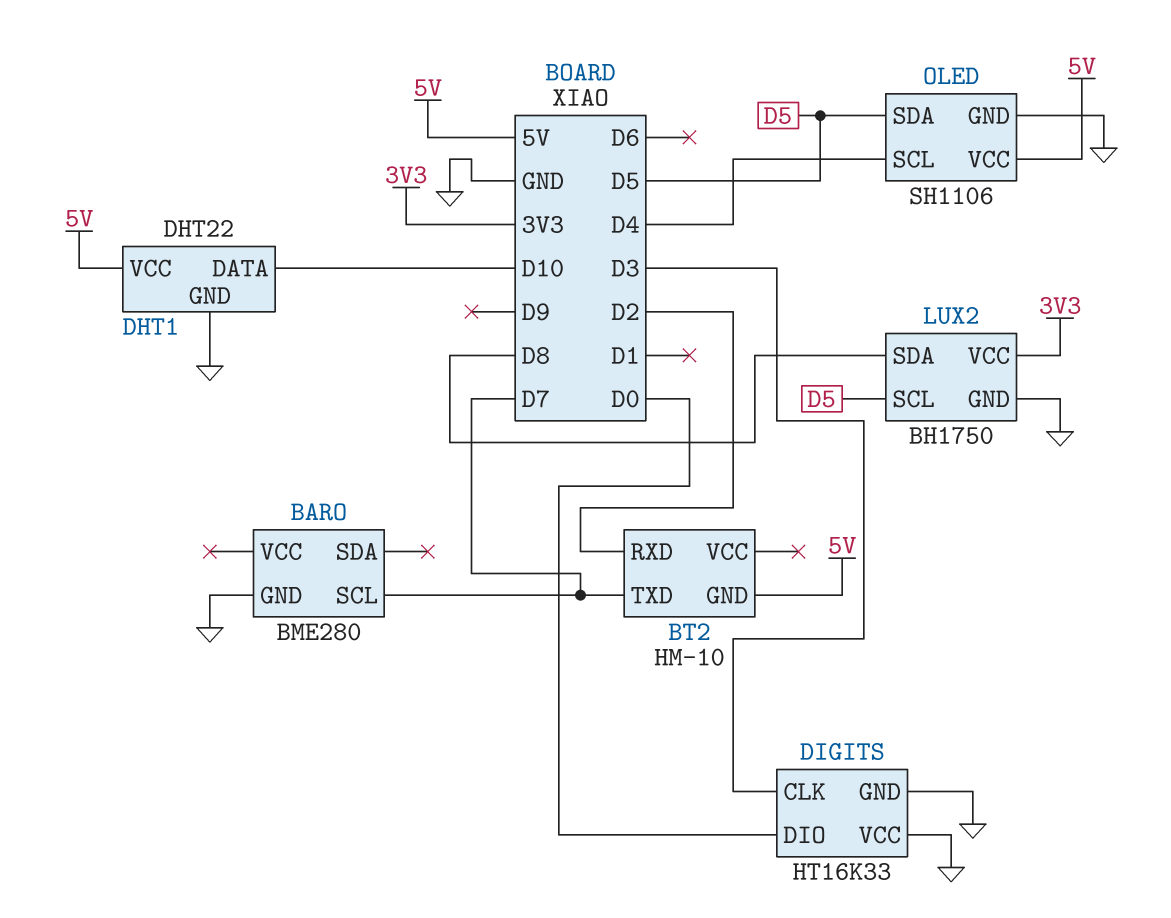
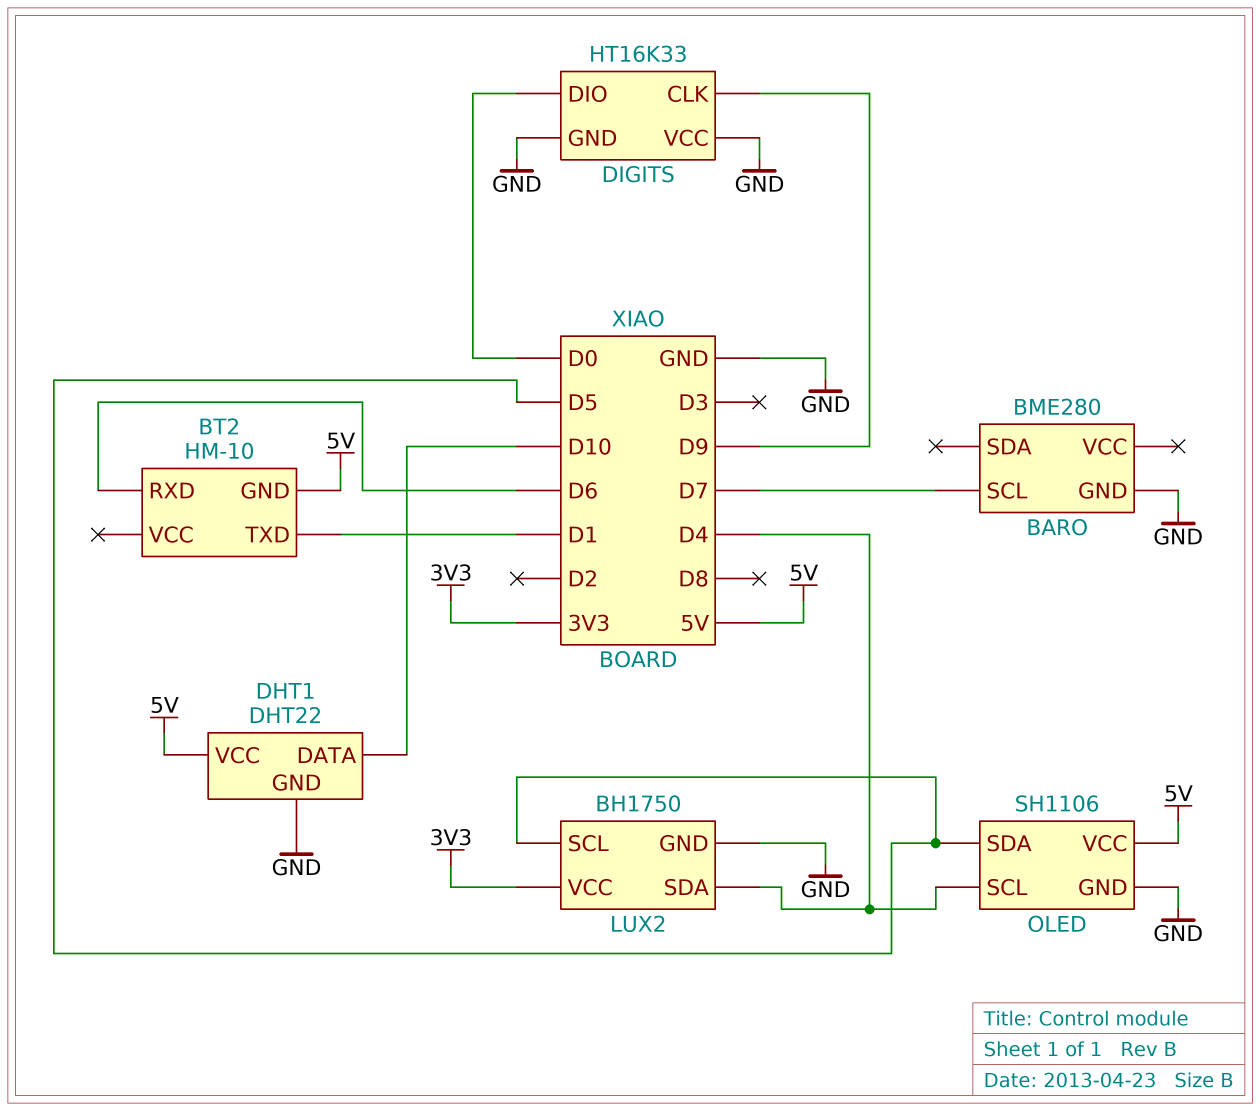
BT2 pin RXD: D2 -> D6
BT2 pin TXD: D7 -> D1
DIGITS pin CLK: D3 -> D9
LUX2 pin SDA: D8 -> D4

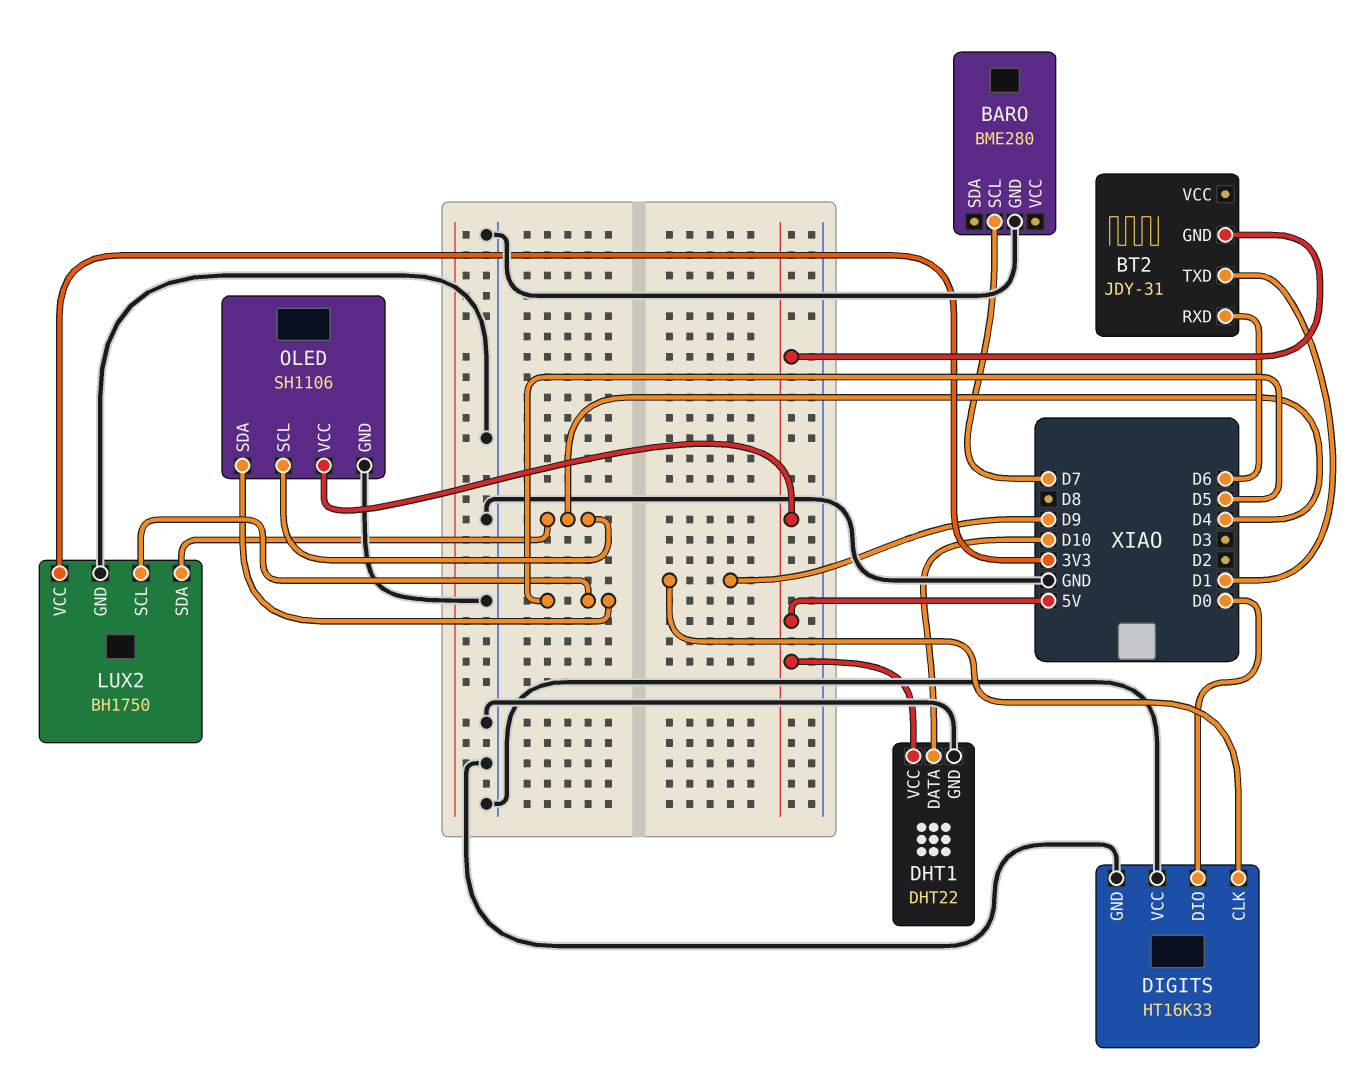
BT2: HM-10 -> JDY-31

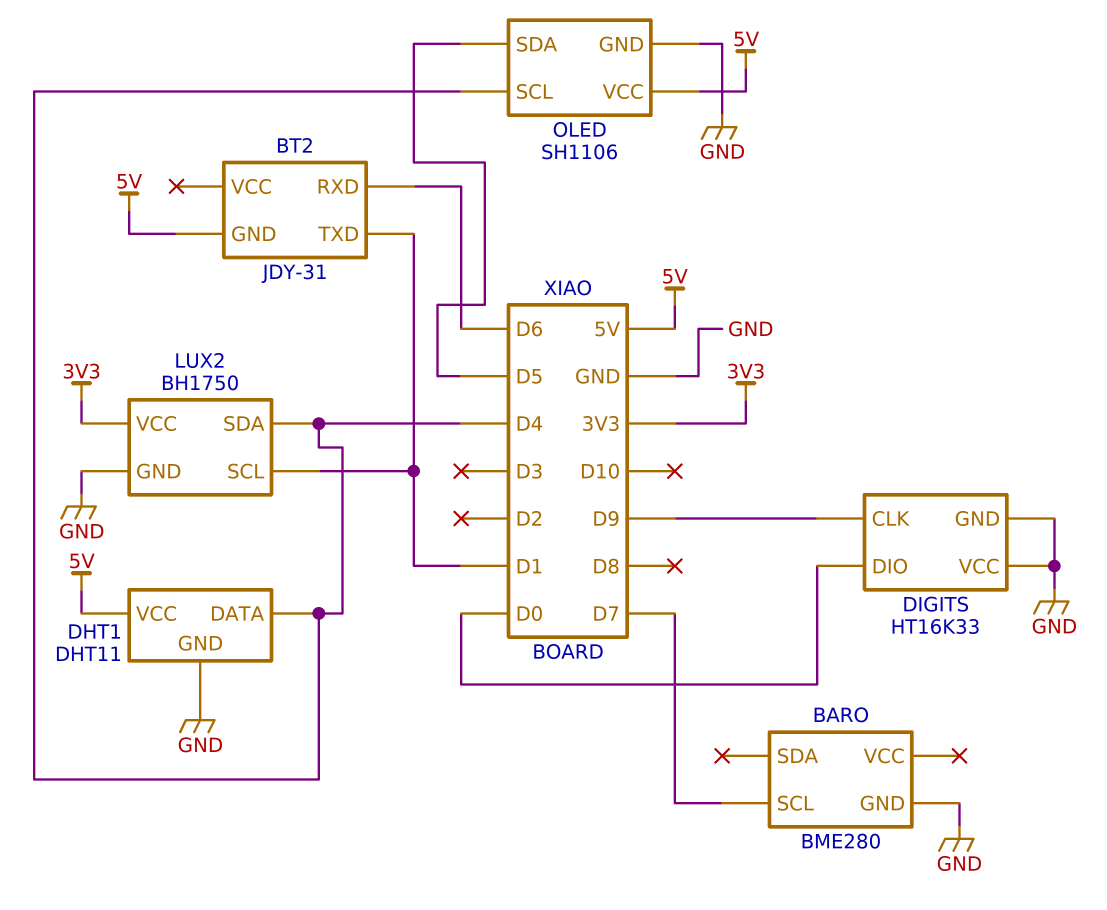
DHT1: DHT22 -> DHT11
DHT1 pin DATA: D10 -> D4
LUX2 pin SCL: D5 -> D1

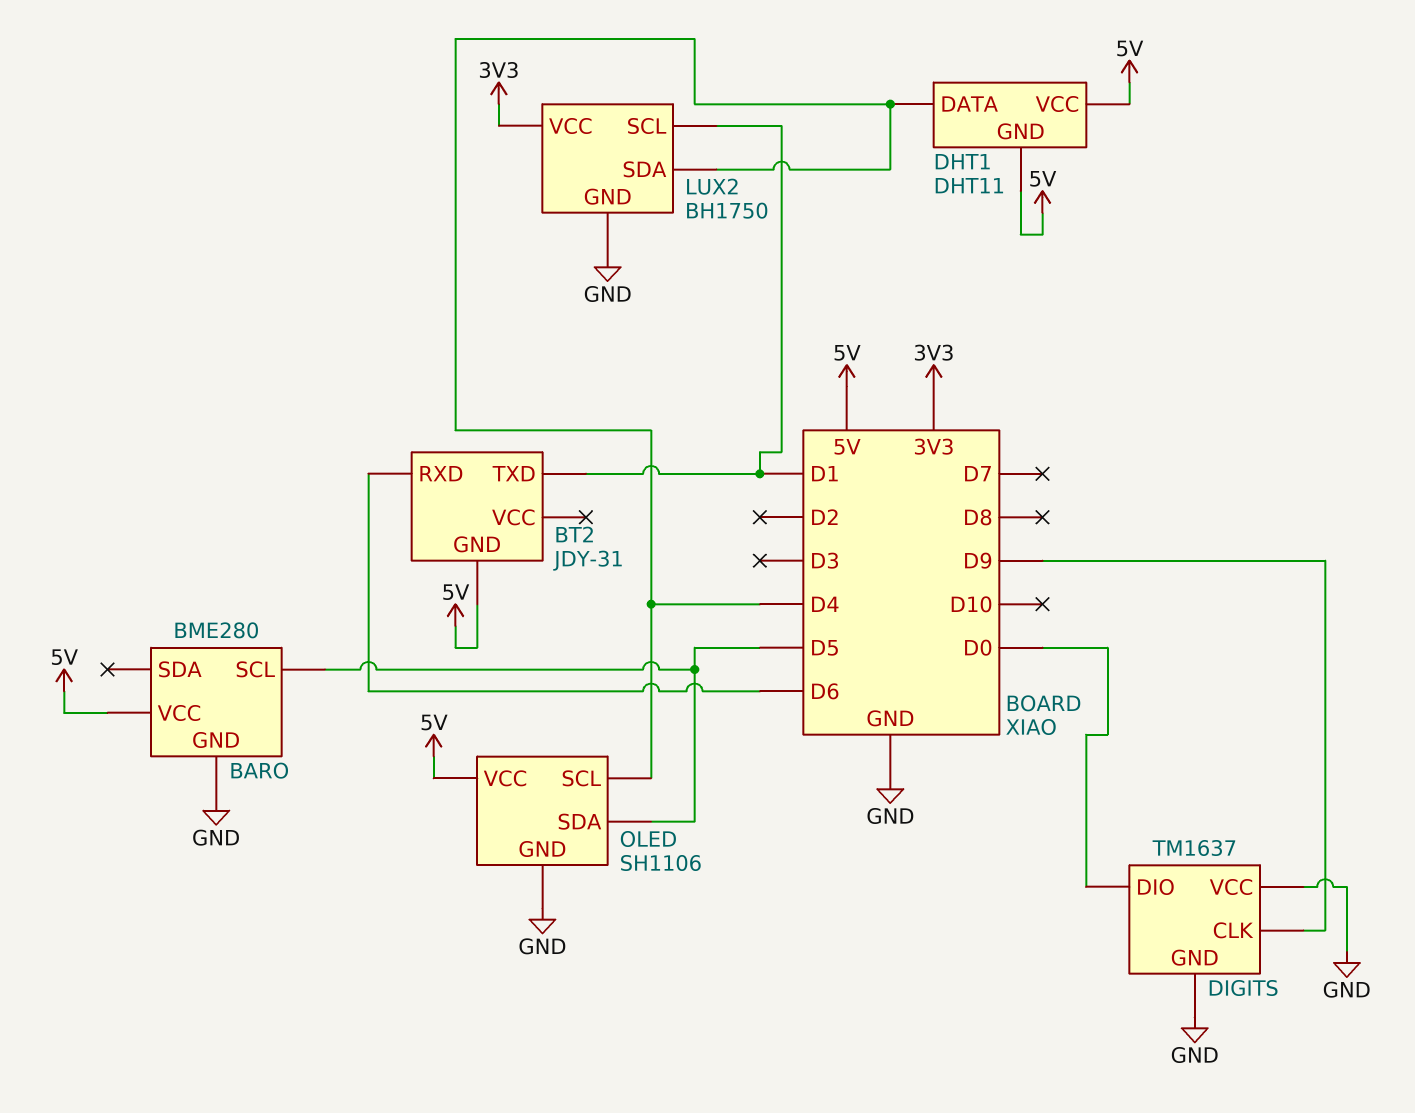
BARO pin SCL: D7 -> D5
BARO pin VCC: none -> 5V
DHT1 pin GND: GND -> 5V
DIGITS: HT16K33 -> TM1637

